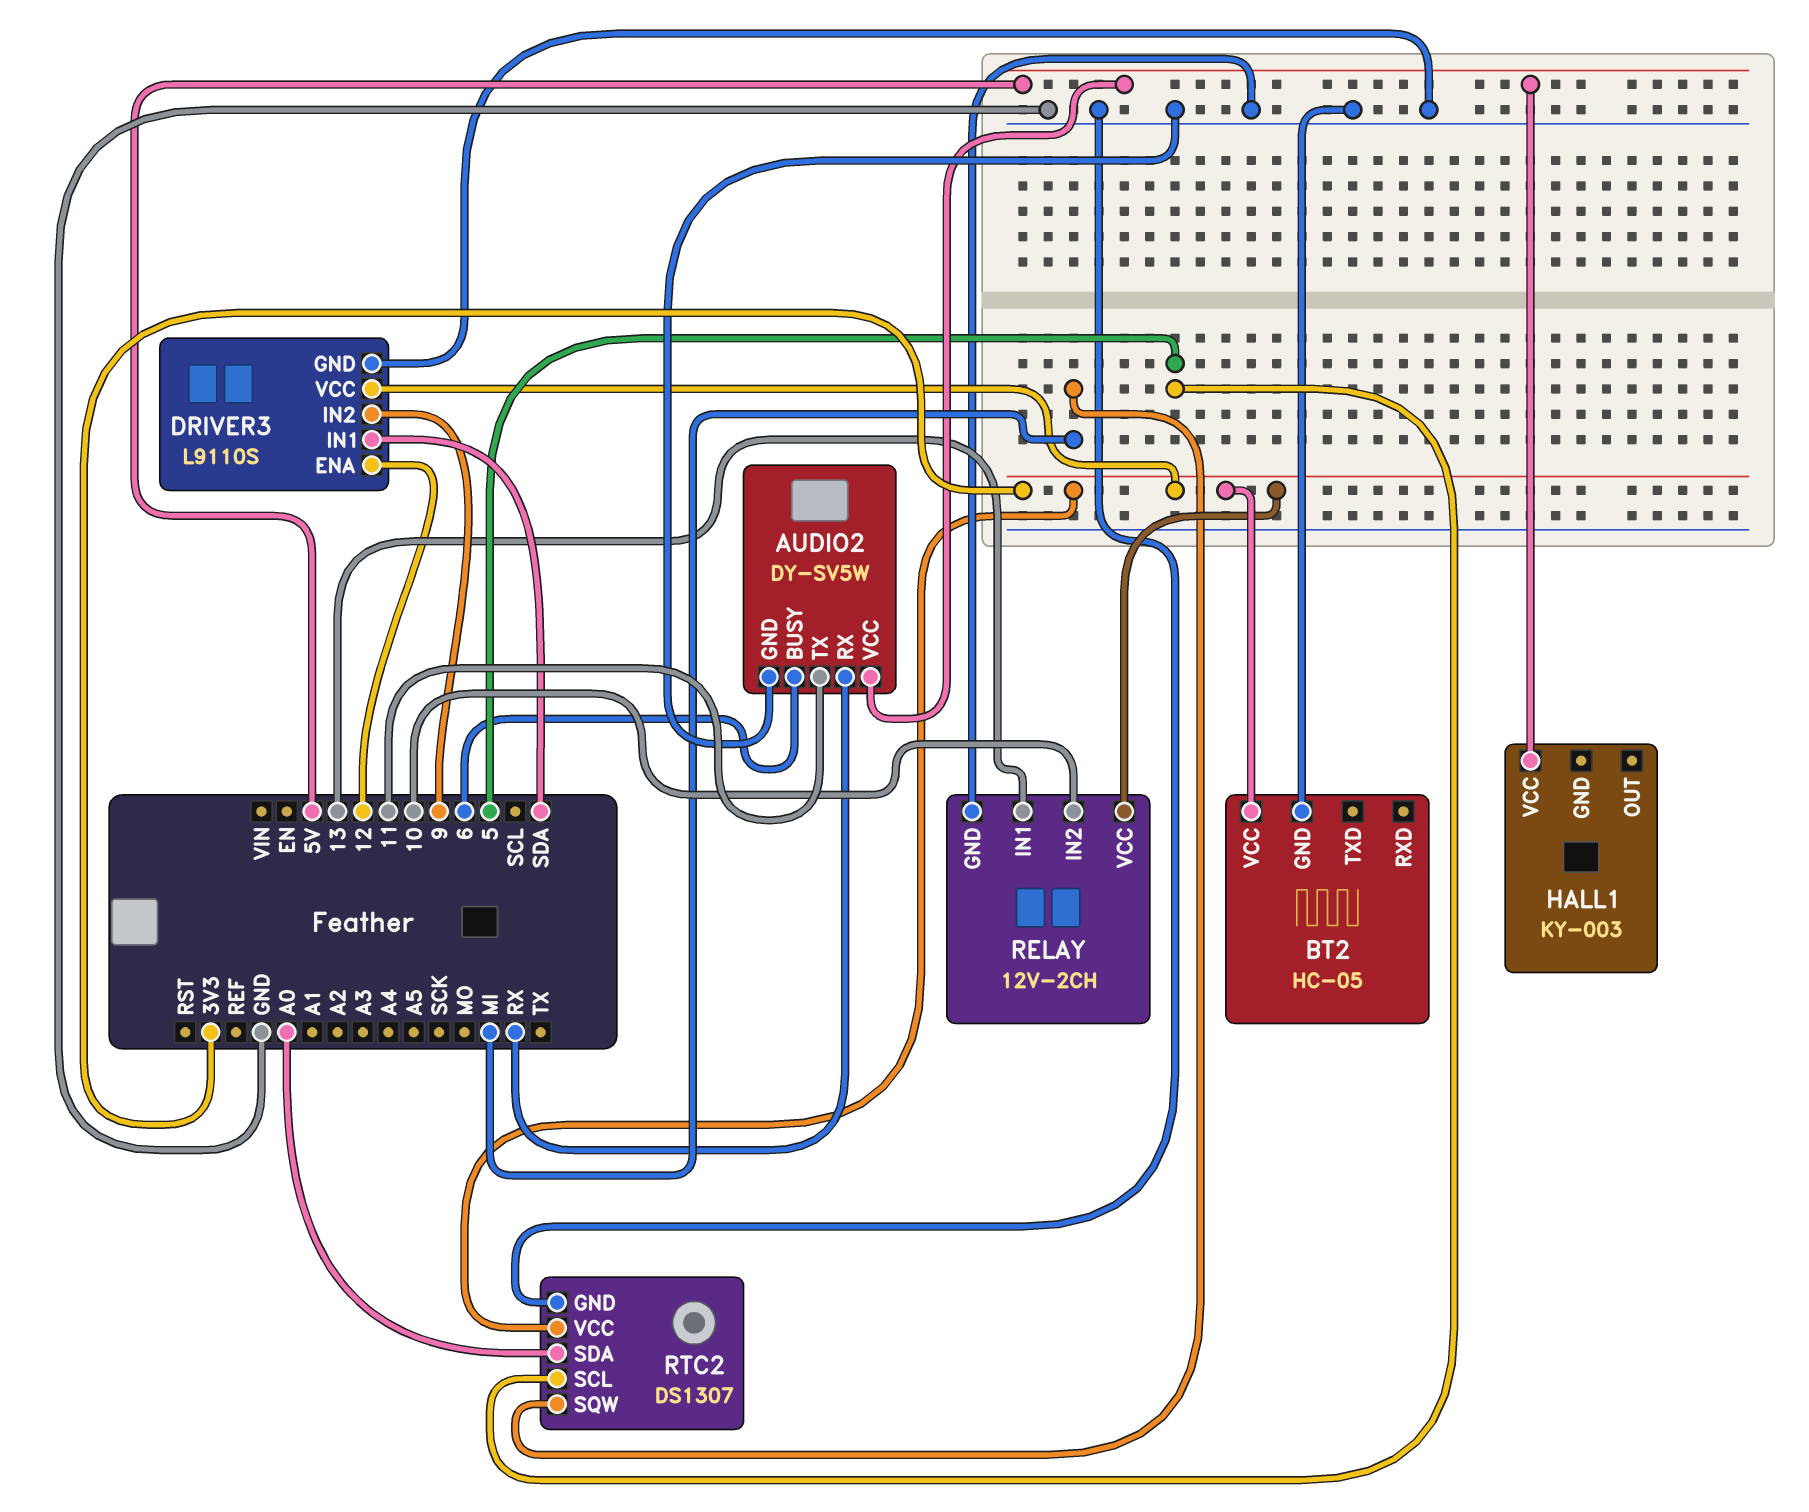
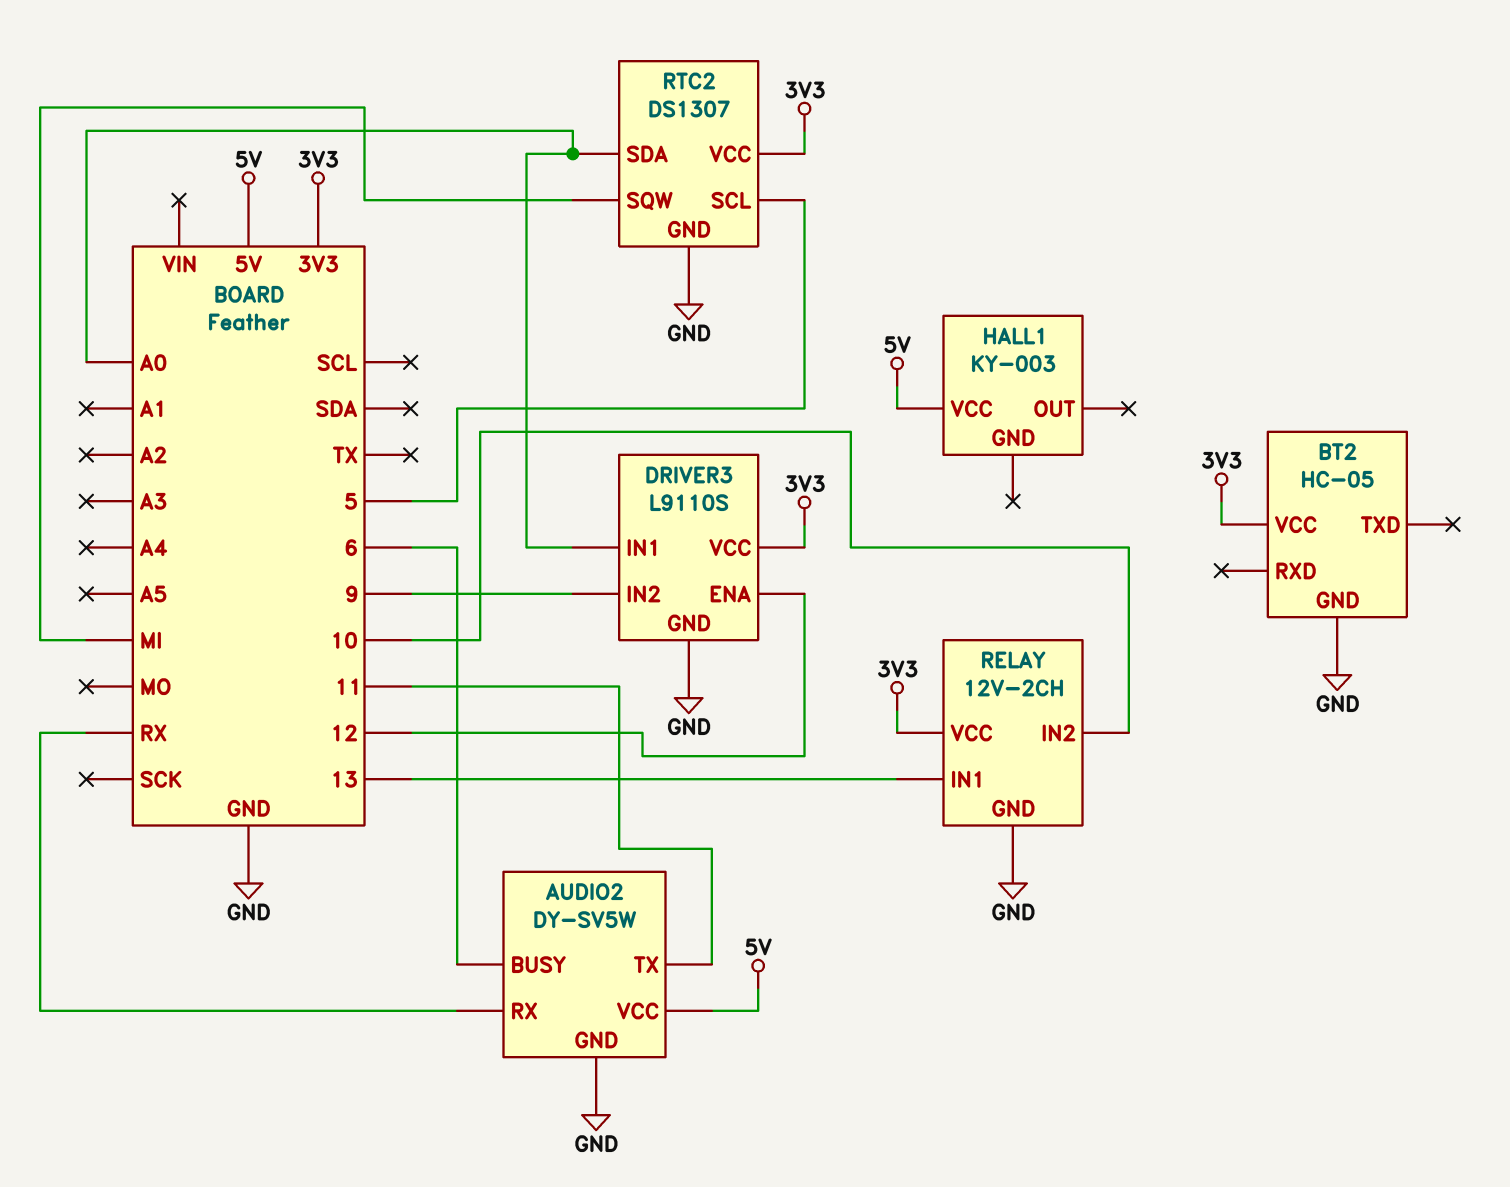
DRIVER3 pin IN1: SDA -> A0

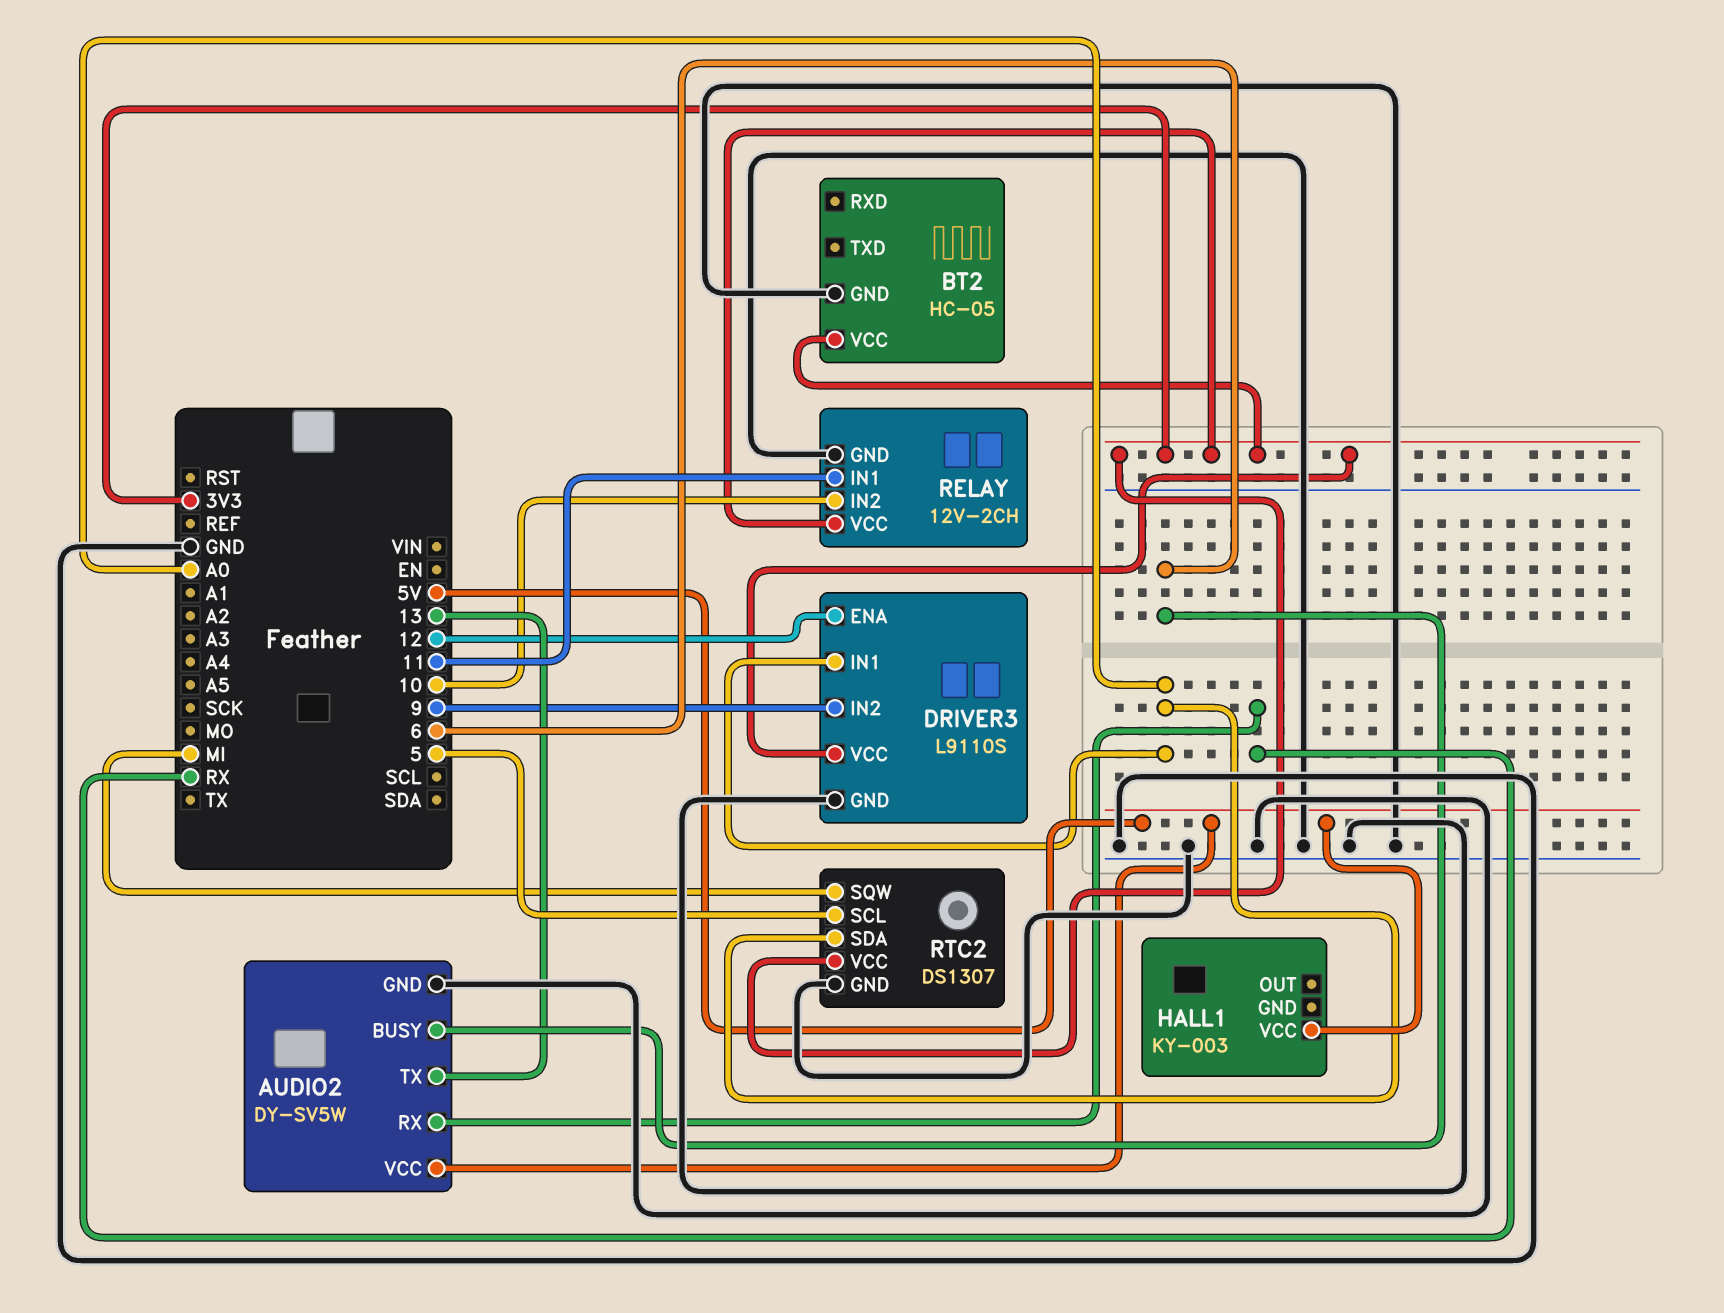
AUDIO2 pin TX: 11 -> 13
RELAY pin IN1: 13 -> 11

